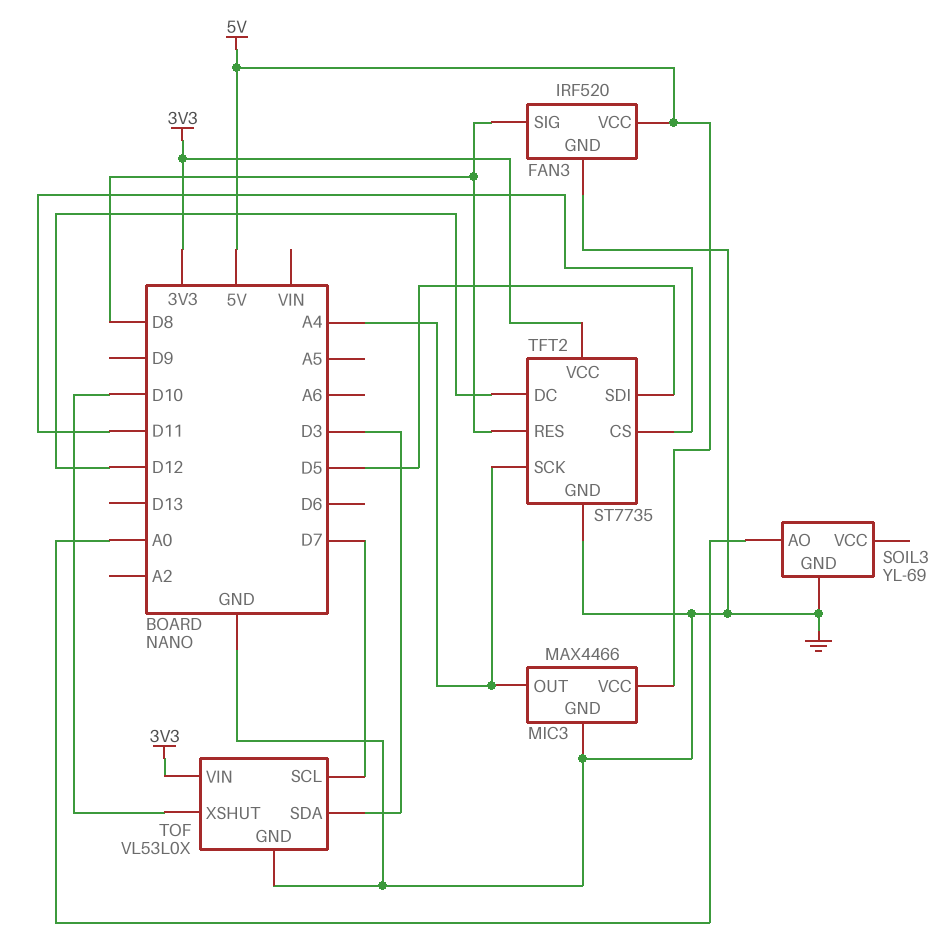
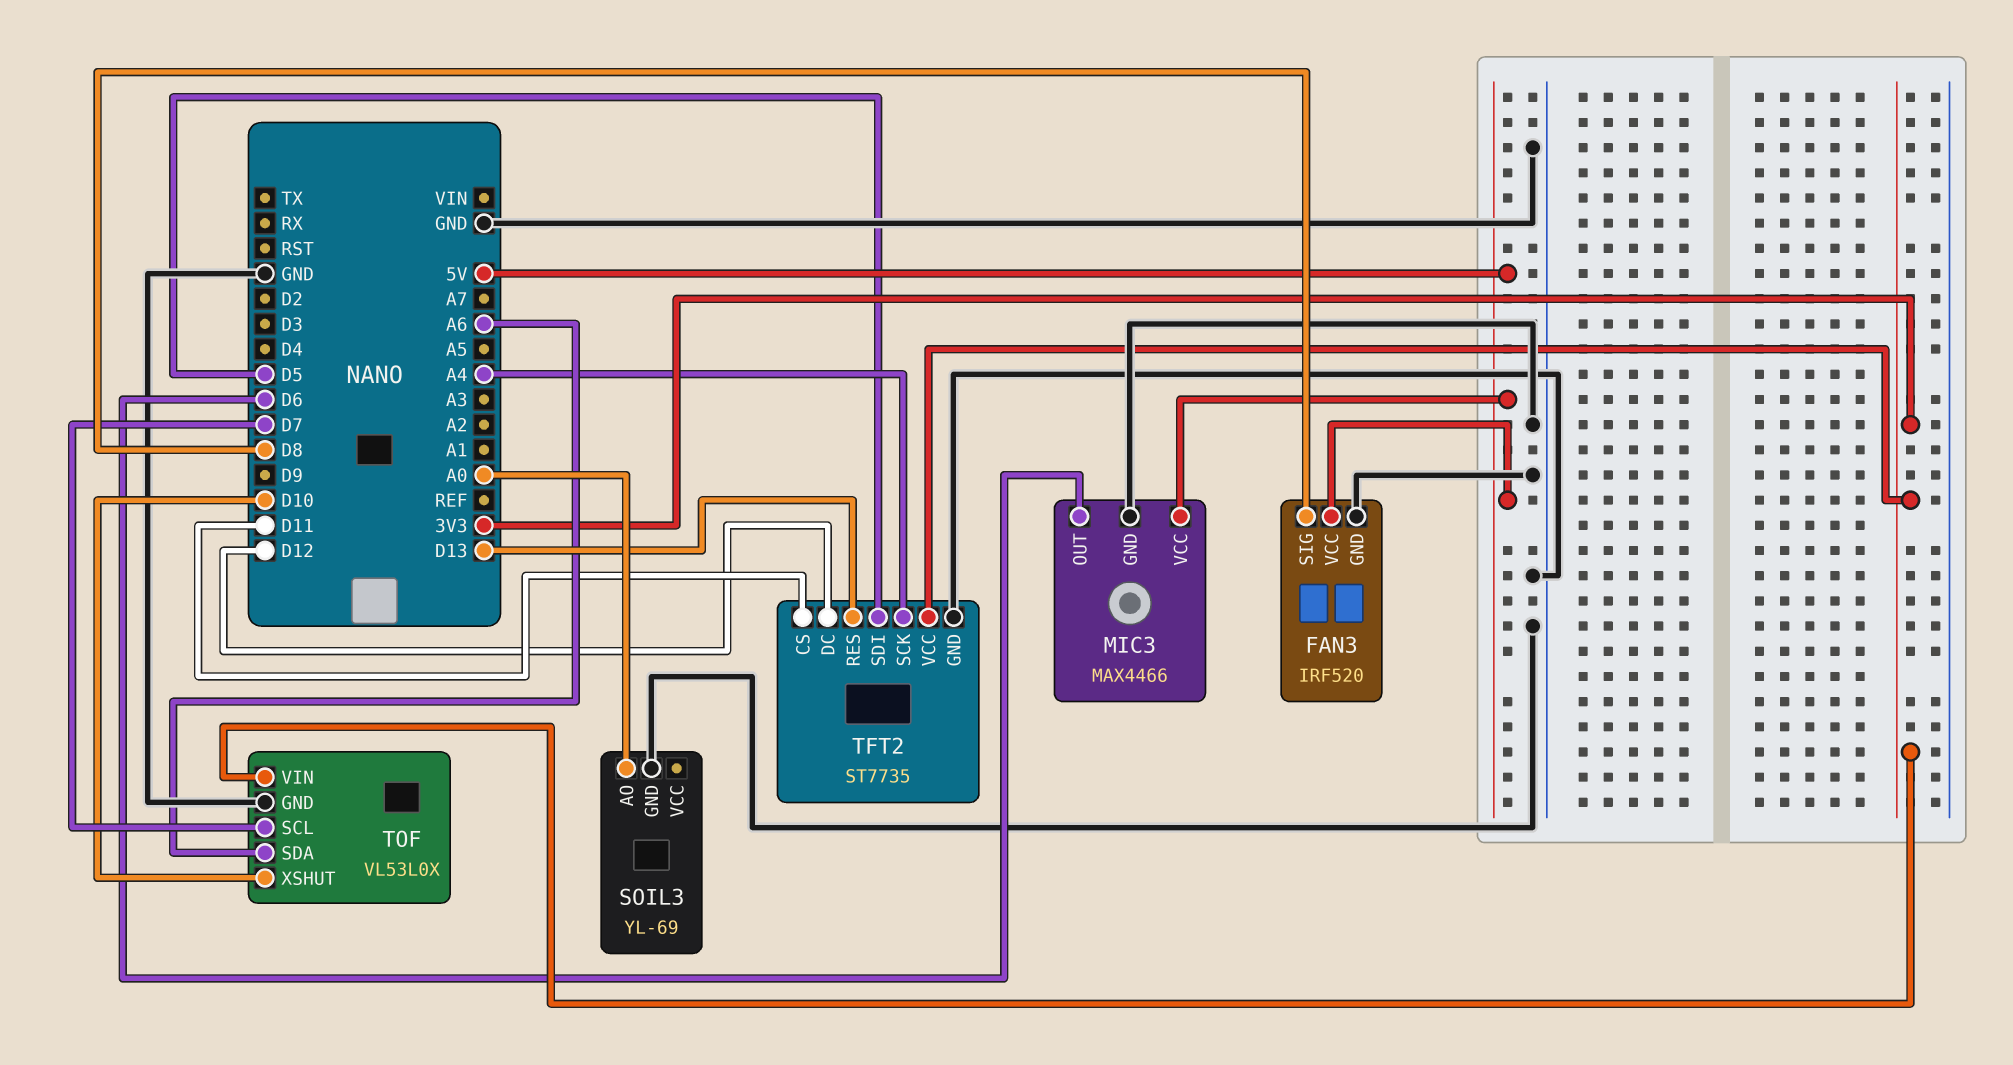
MIC3 pin OUT: A4 -> D6
TFT2 pin RES: D8 -> D13
TOF pin SDA: D3 -> A6

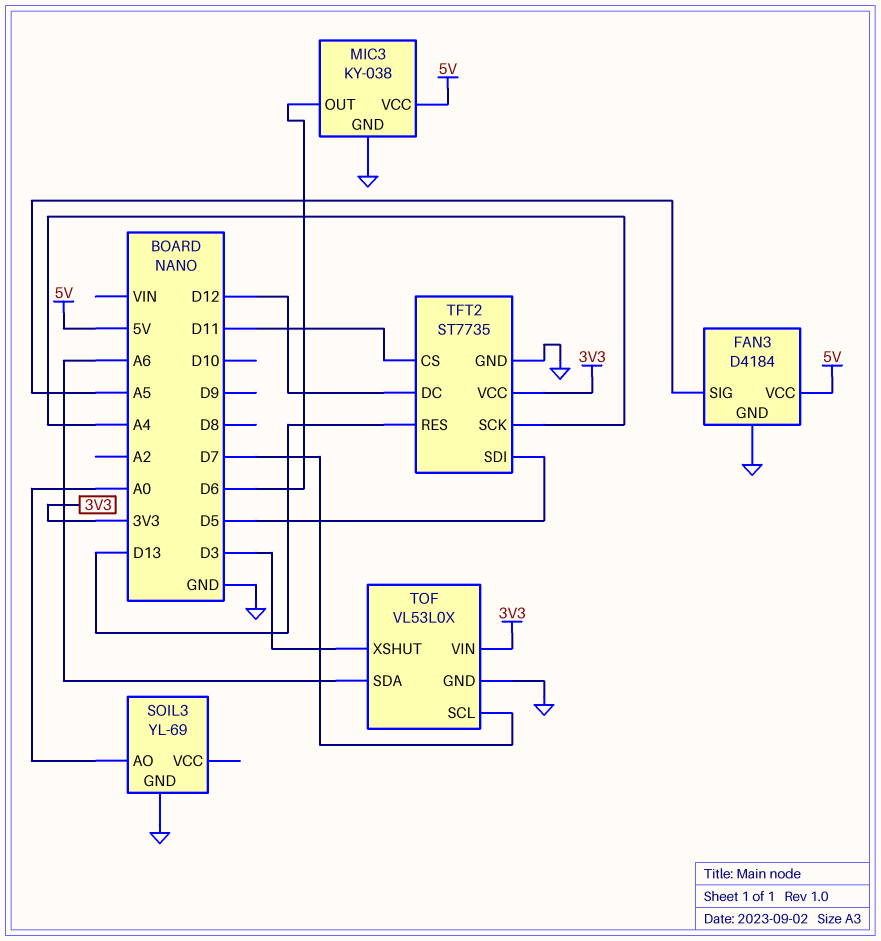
FAN3: IRF520 -> D4184
FAN3 pin SIG: D8 -> A5
MIC3: MAX4466 -> KY-038
TOF pin XSHUT: D10 -> D3

